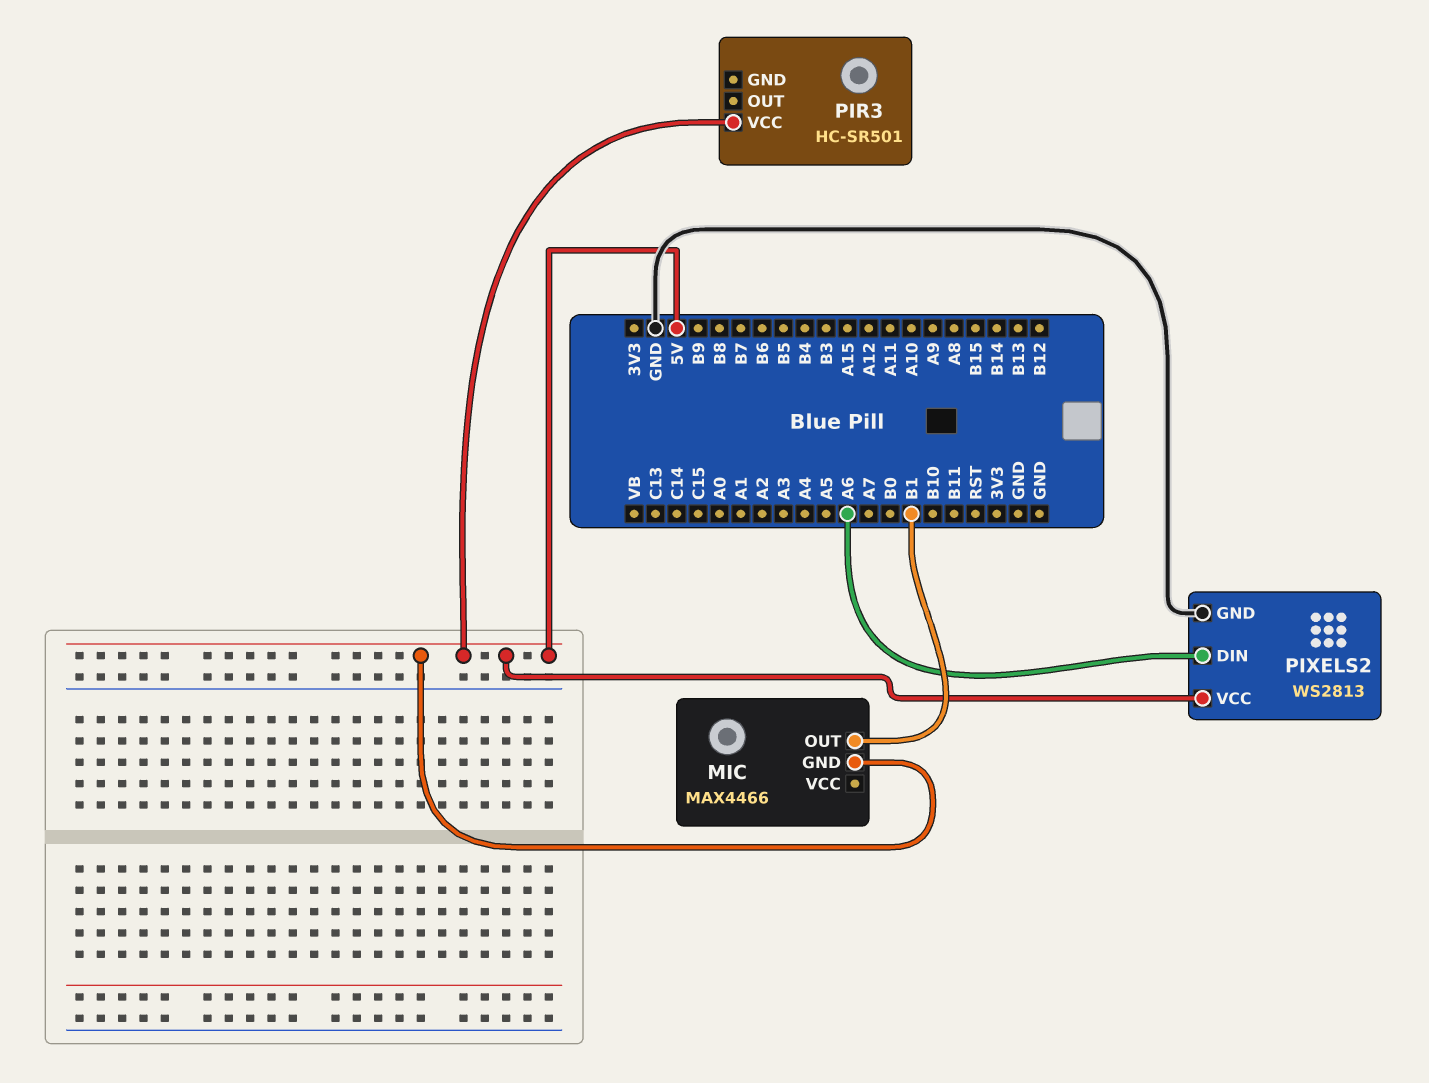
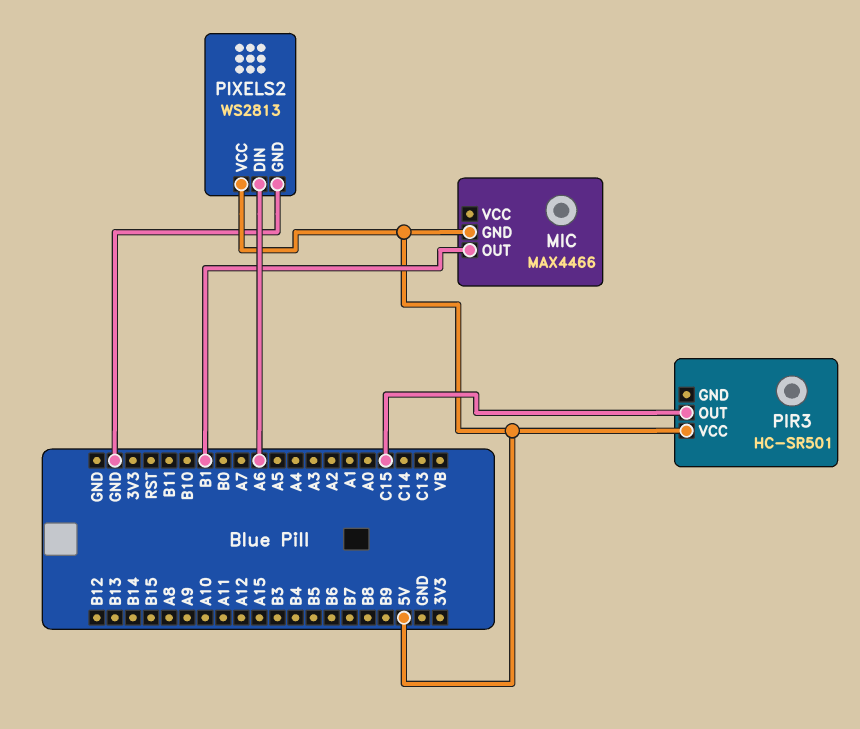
PIR3 pin OUT: none -> C15

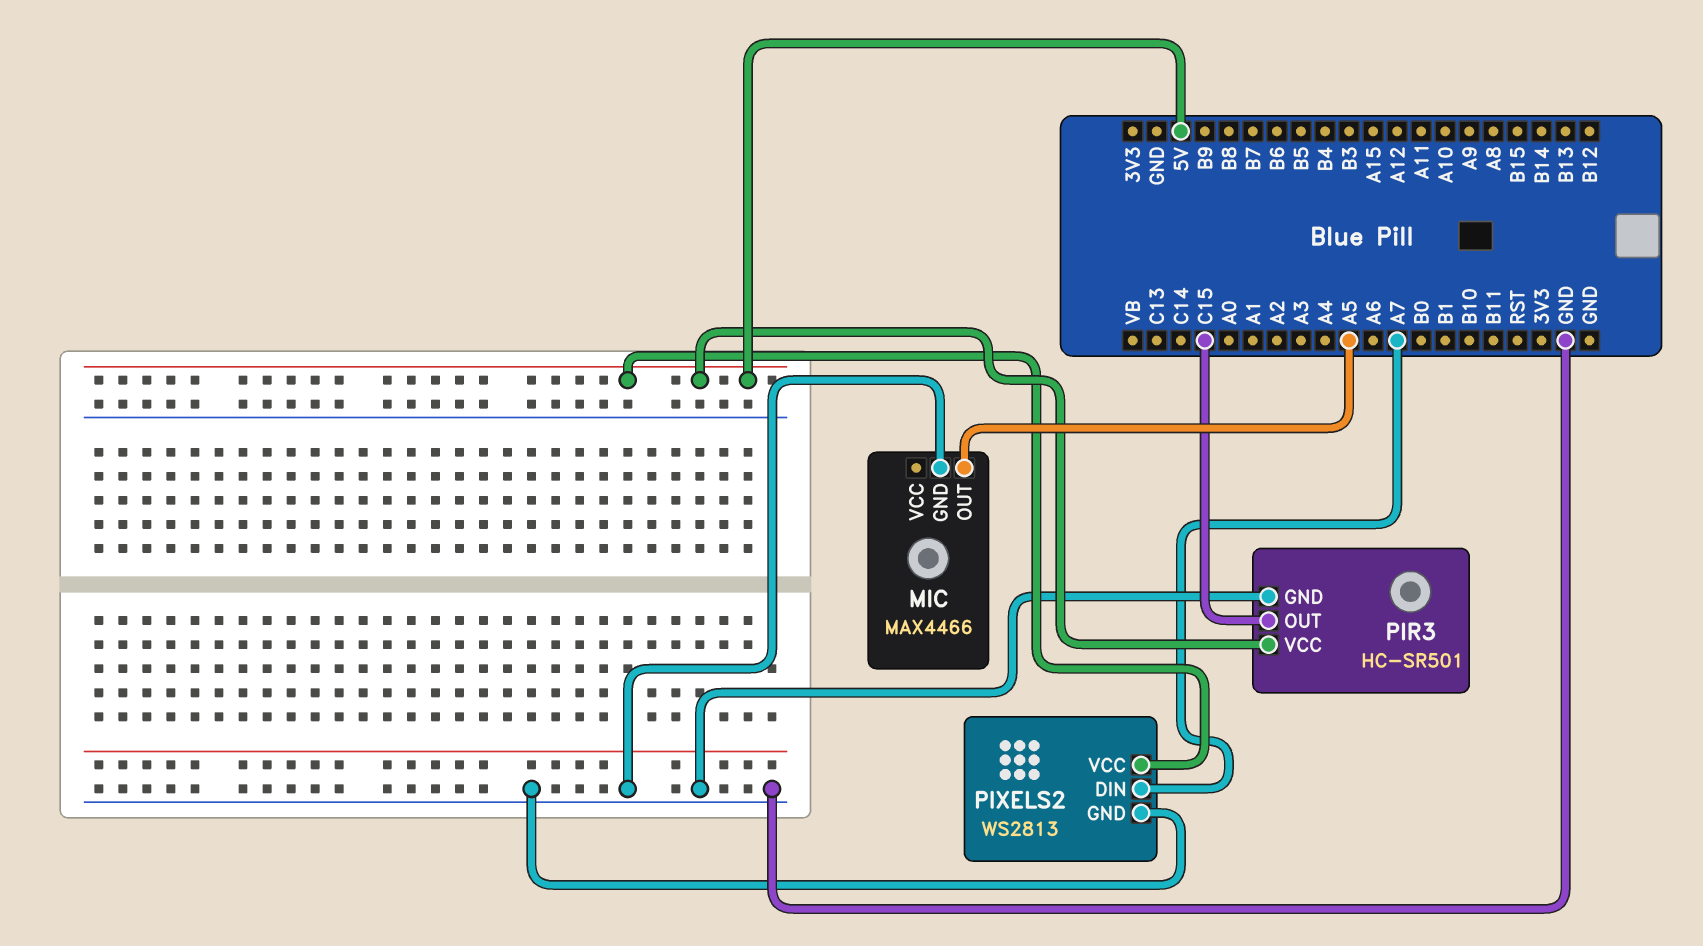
MIC pin GND: 5V -> GND
MIC pin OUT: B1 -> A5
PIR3 pin GND: none -> GND
PIXELS2 pin DIN: A6 -> A7

